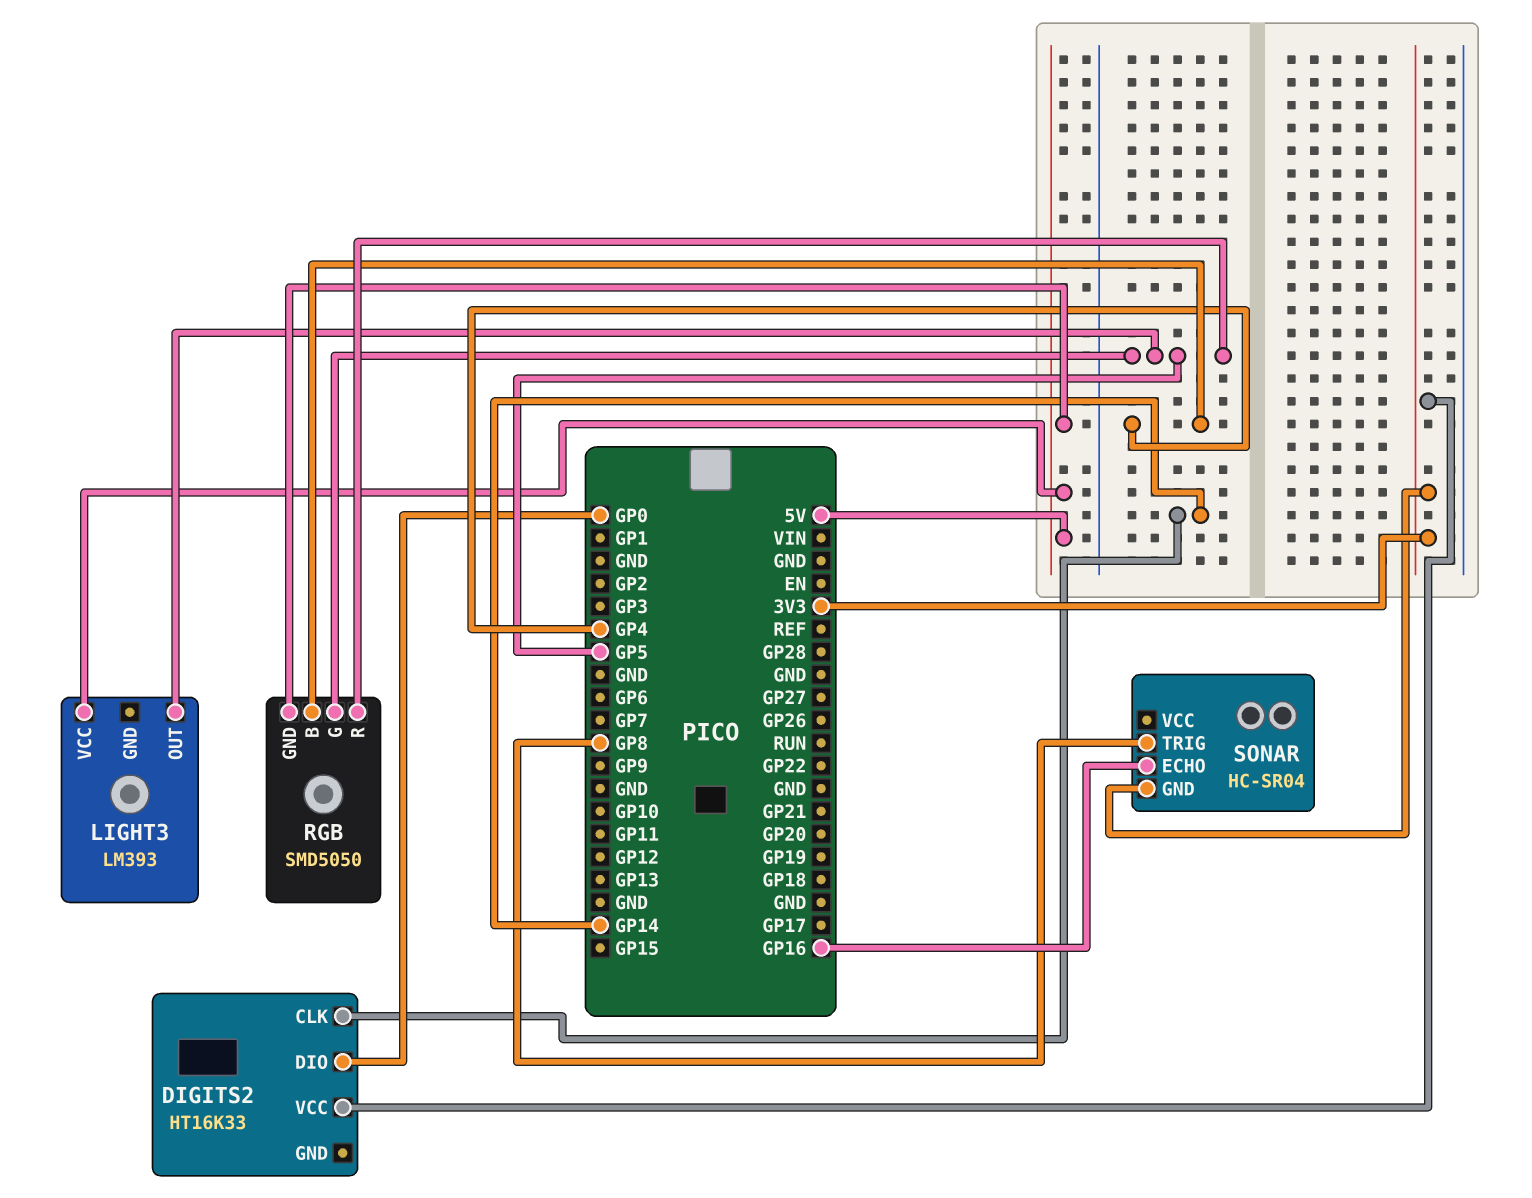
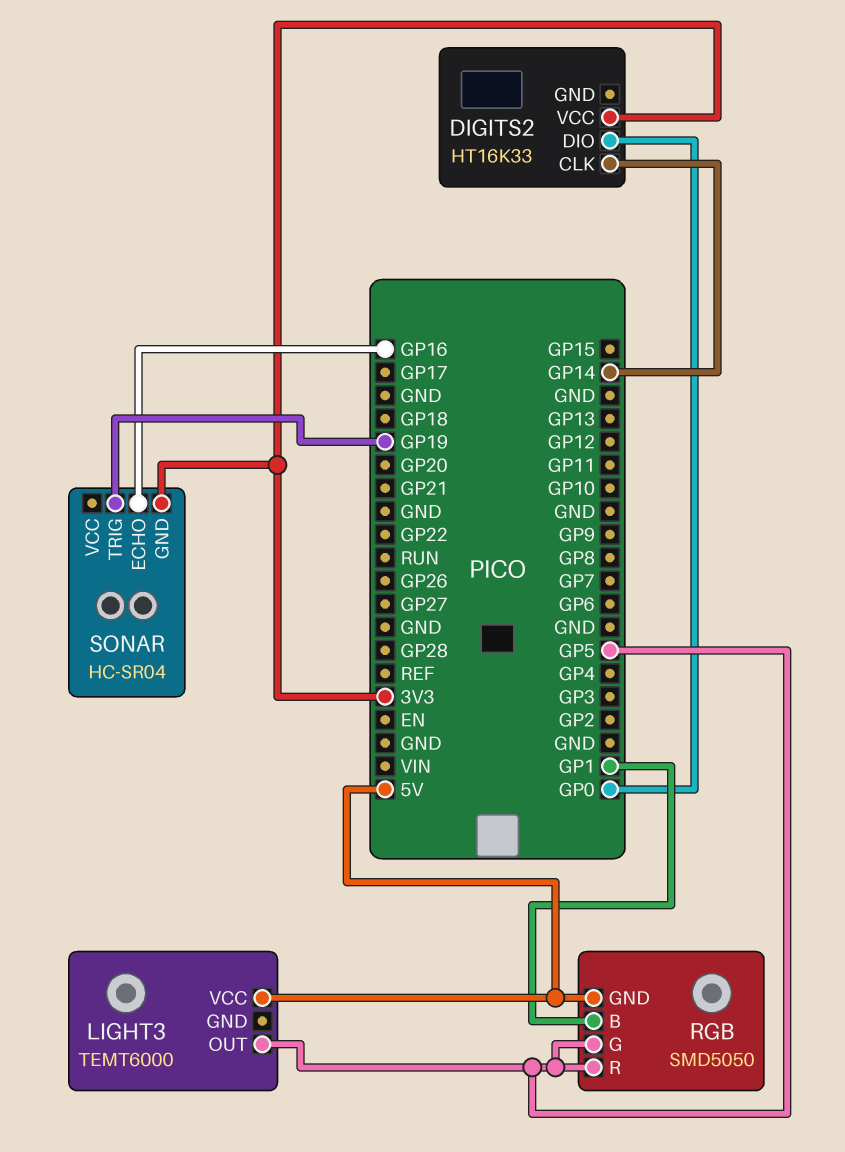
LIGHT3: LM393 -> TEMT6000
RGB pin B: GP4 -> GP1
SONAR pin TRIG: GP8 -> GP19

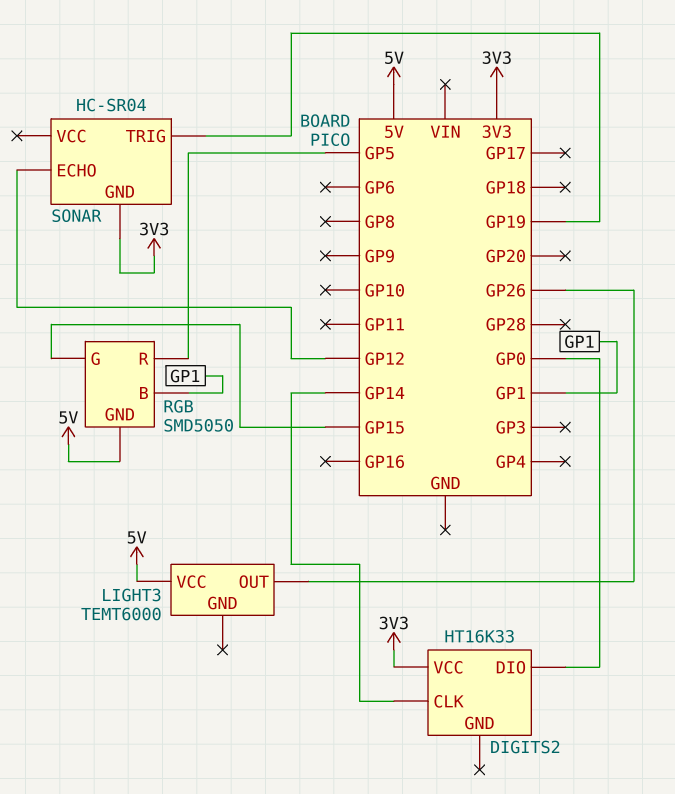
LIGHT3 pin OUT: GP5 -> GP26
RGB pin G: GP5 -> GP15
SONAR pin ECHO: GP16 -> GP12

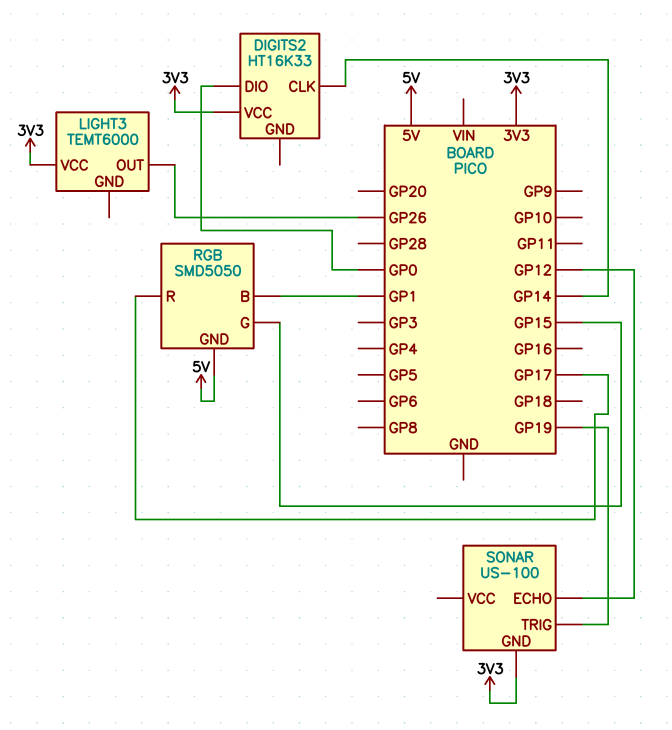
LIGHT3 pin VCC: 5V -> 3V3
RGB pin R: GP5 -> GP17
SONAR: HC-SR04 -> US-100

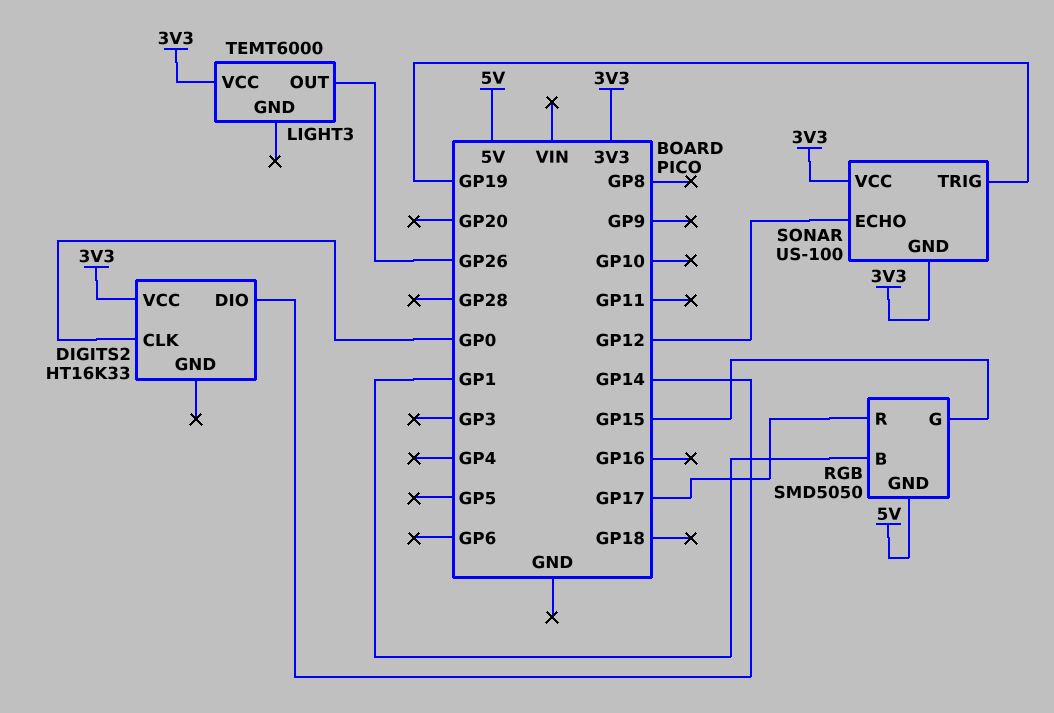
DIGITS2 pin CLK: GP14 -> GP0
DIGITS2 pin DIO: GP0 -> GP14
SONAR pin VCC: none -> 3V3

